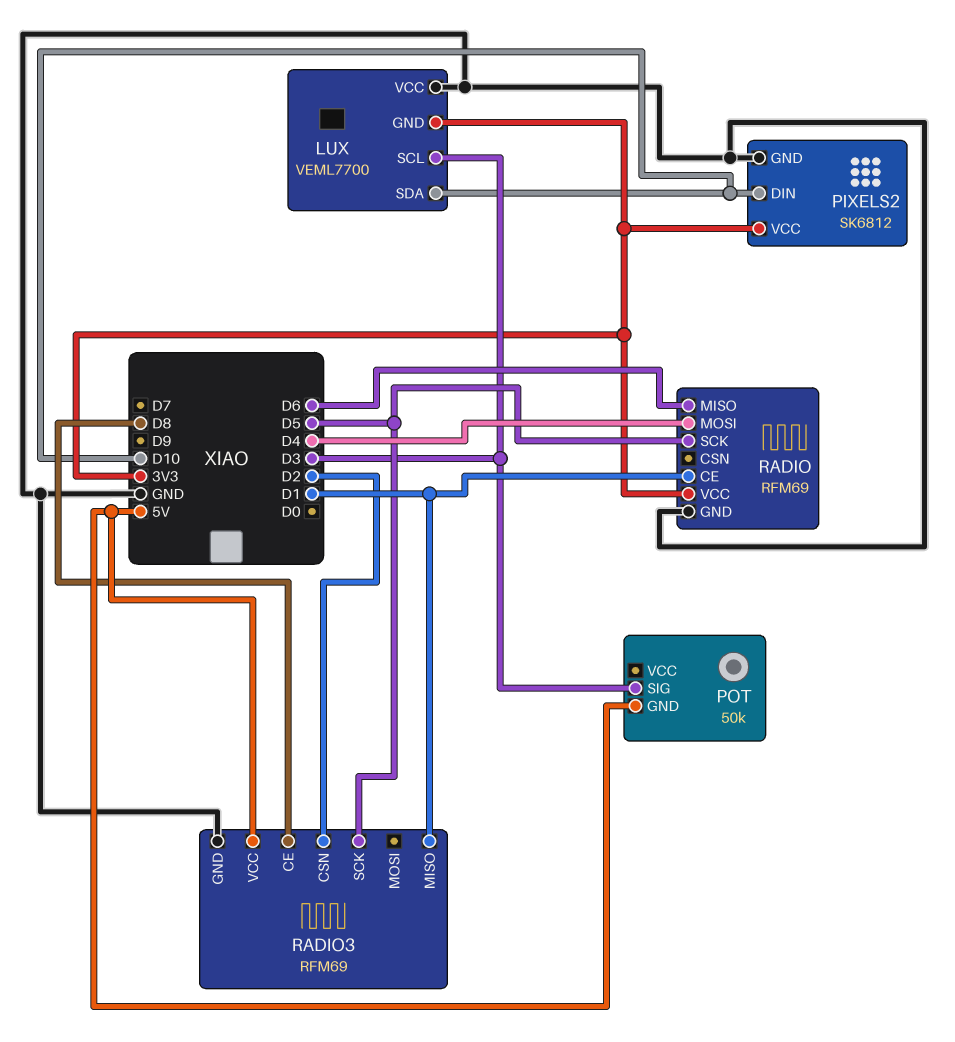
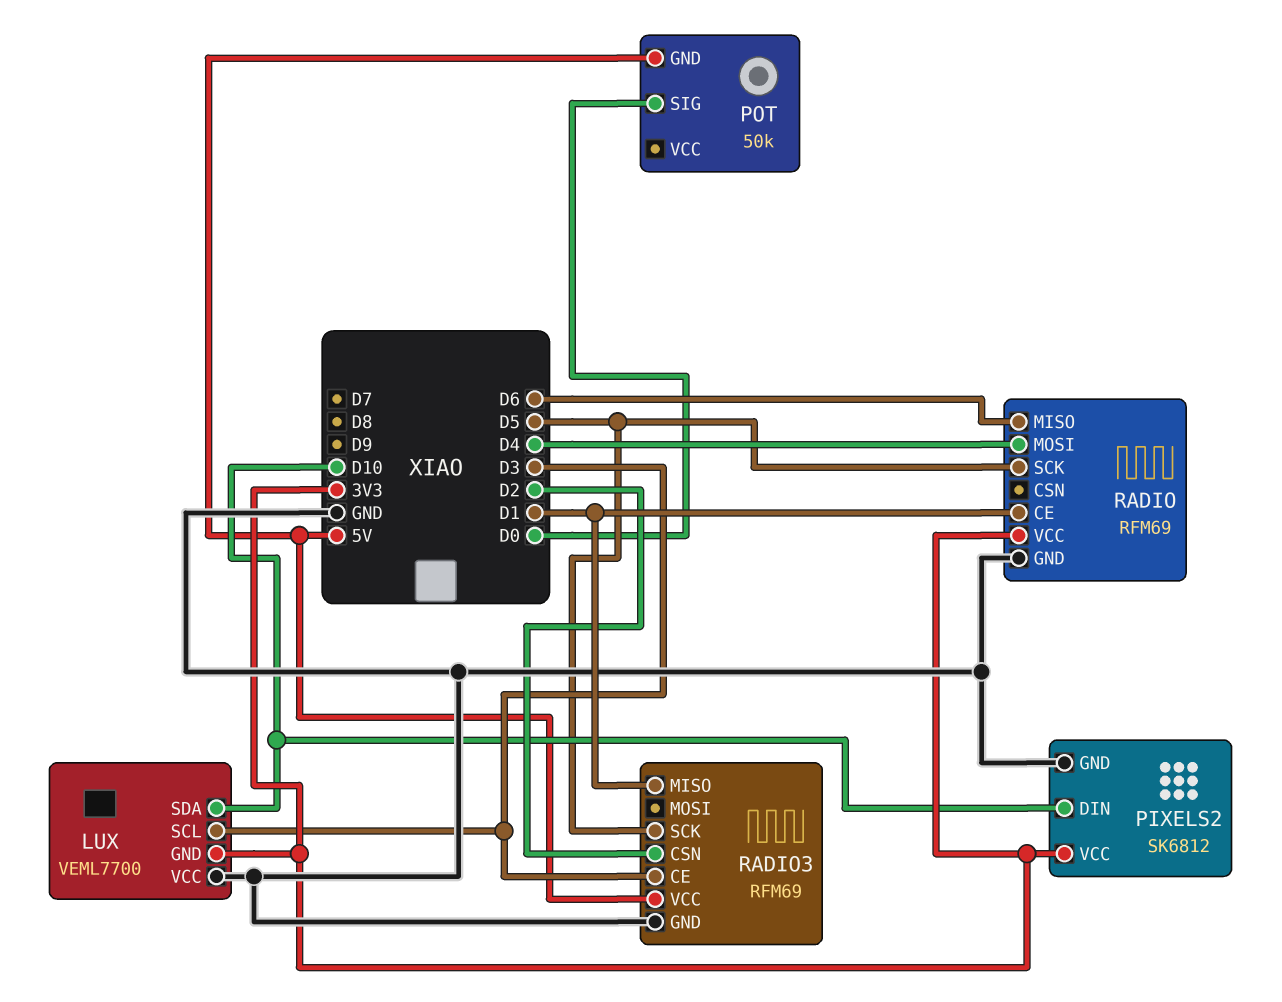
POT pin SIG: D3 -> D0
RADIO3 pin CE: D8 -> D3

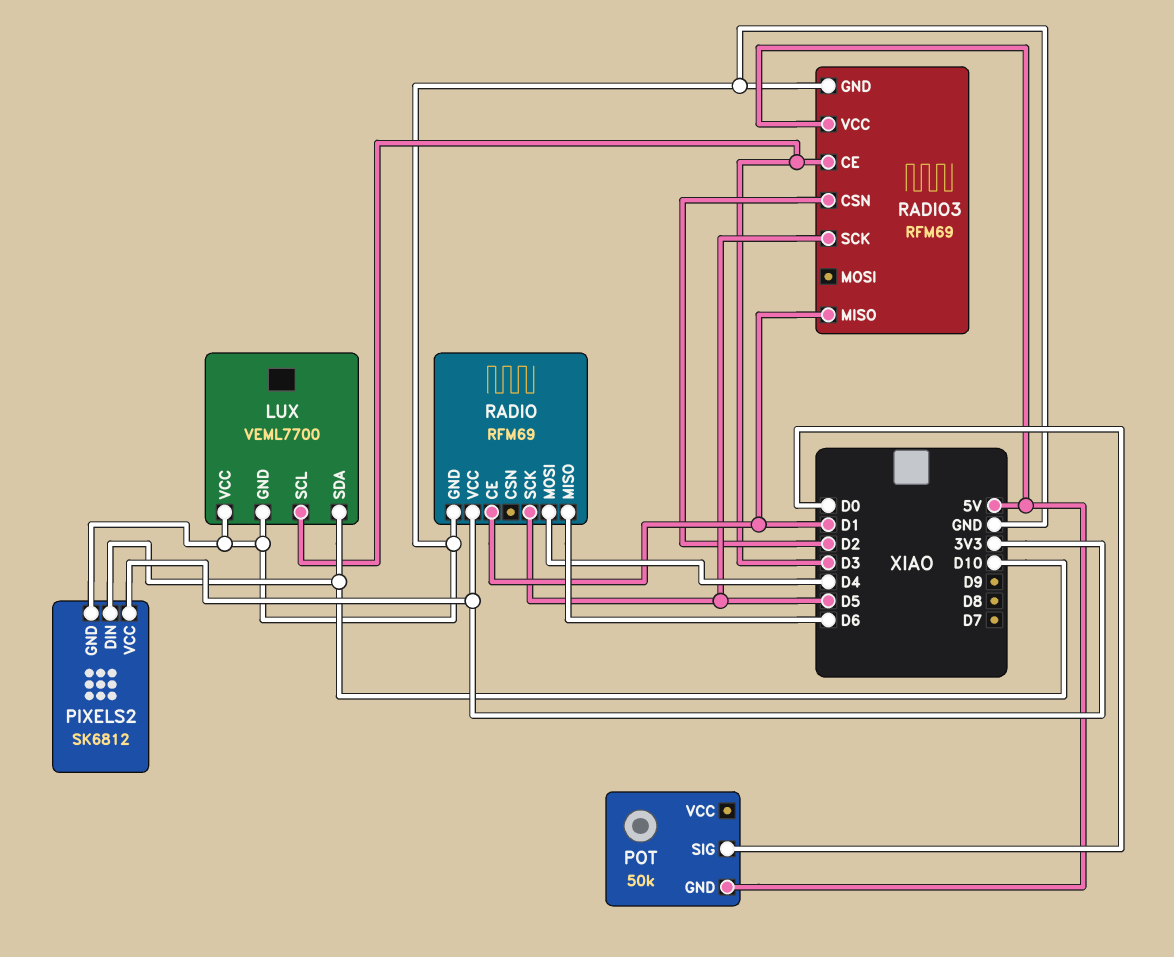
LUX pin GND: 3V3 -> GND

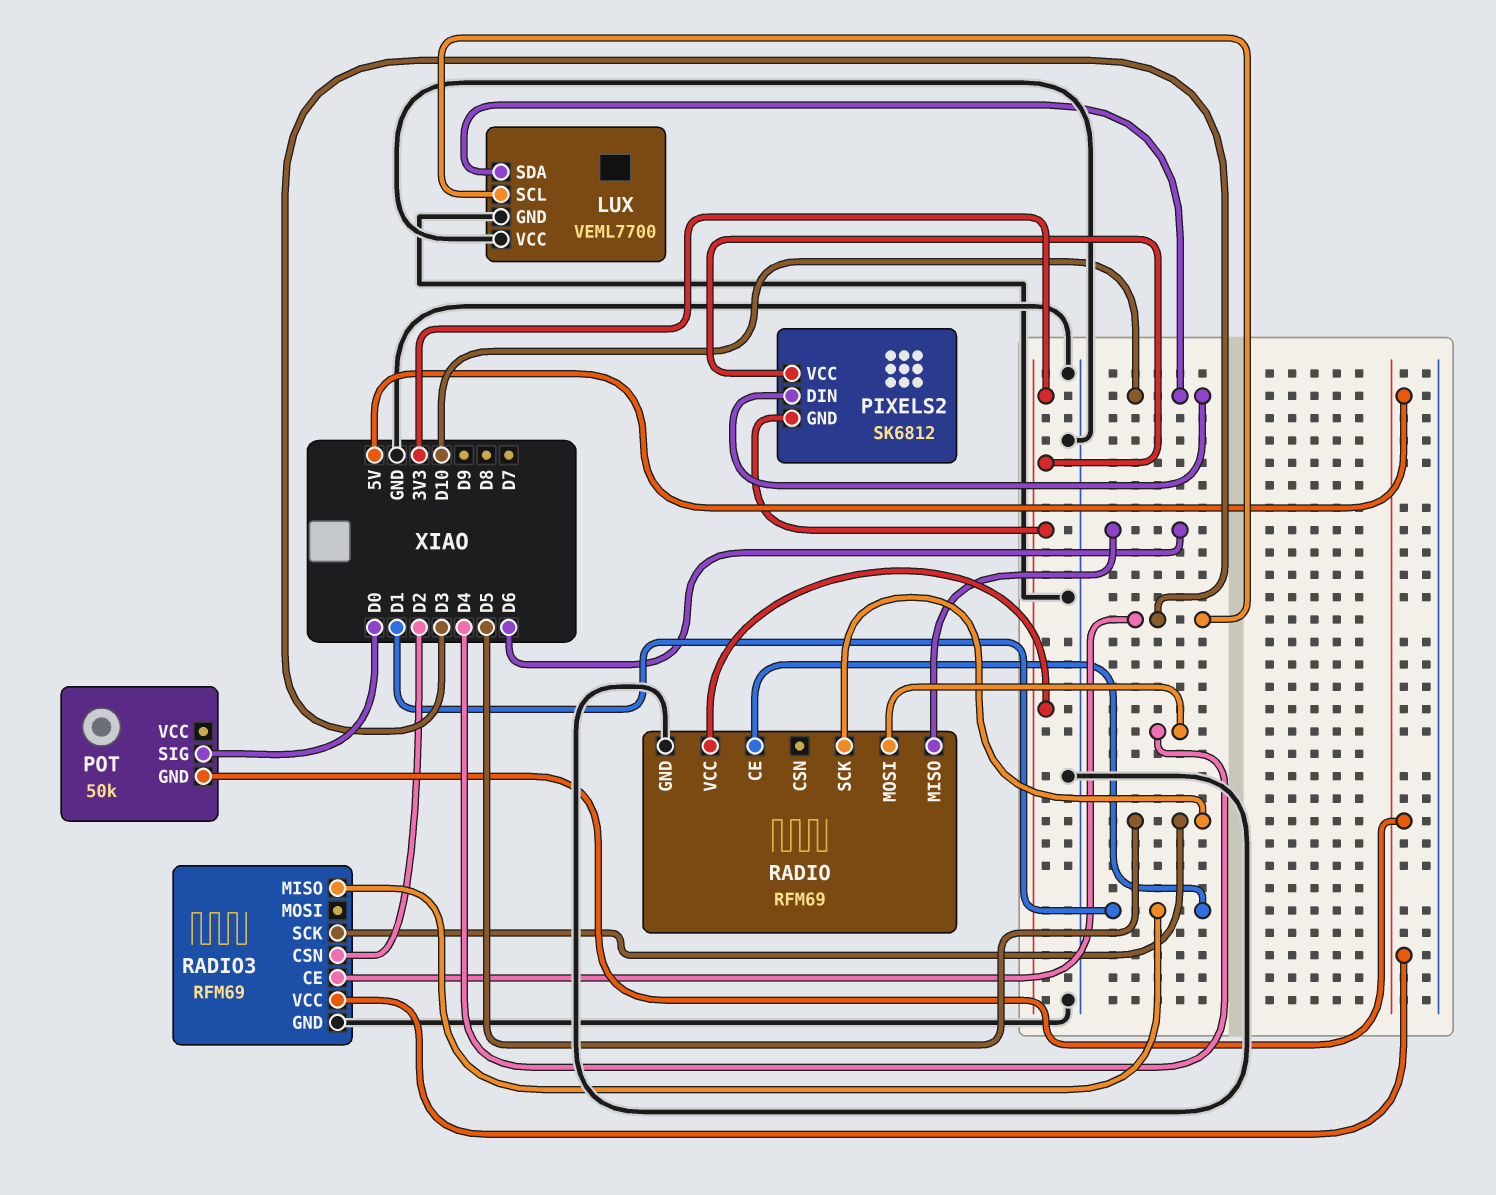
PIXELS2 pin GND: GND -> 3V3

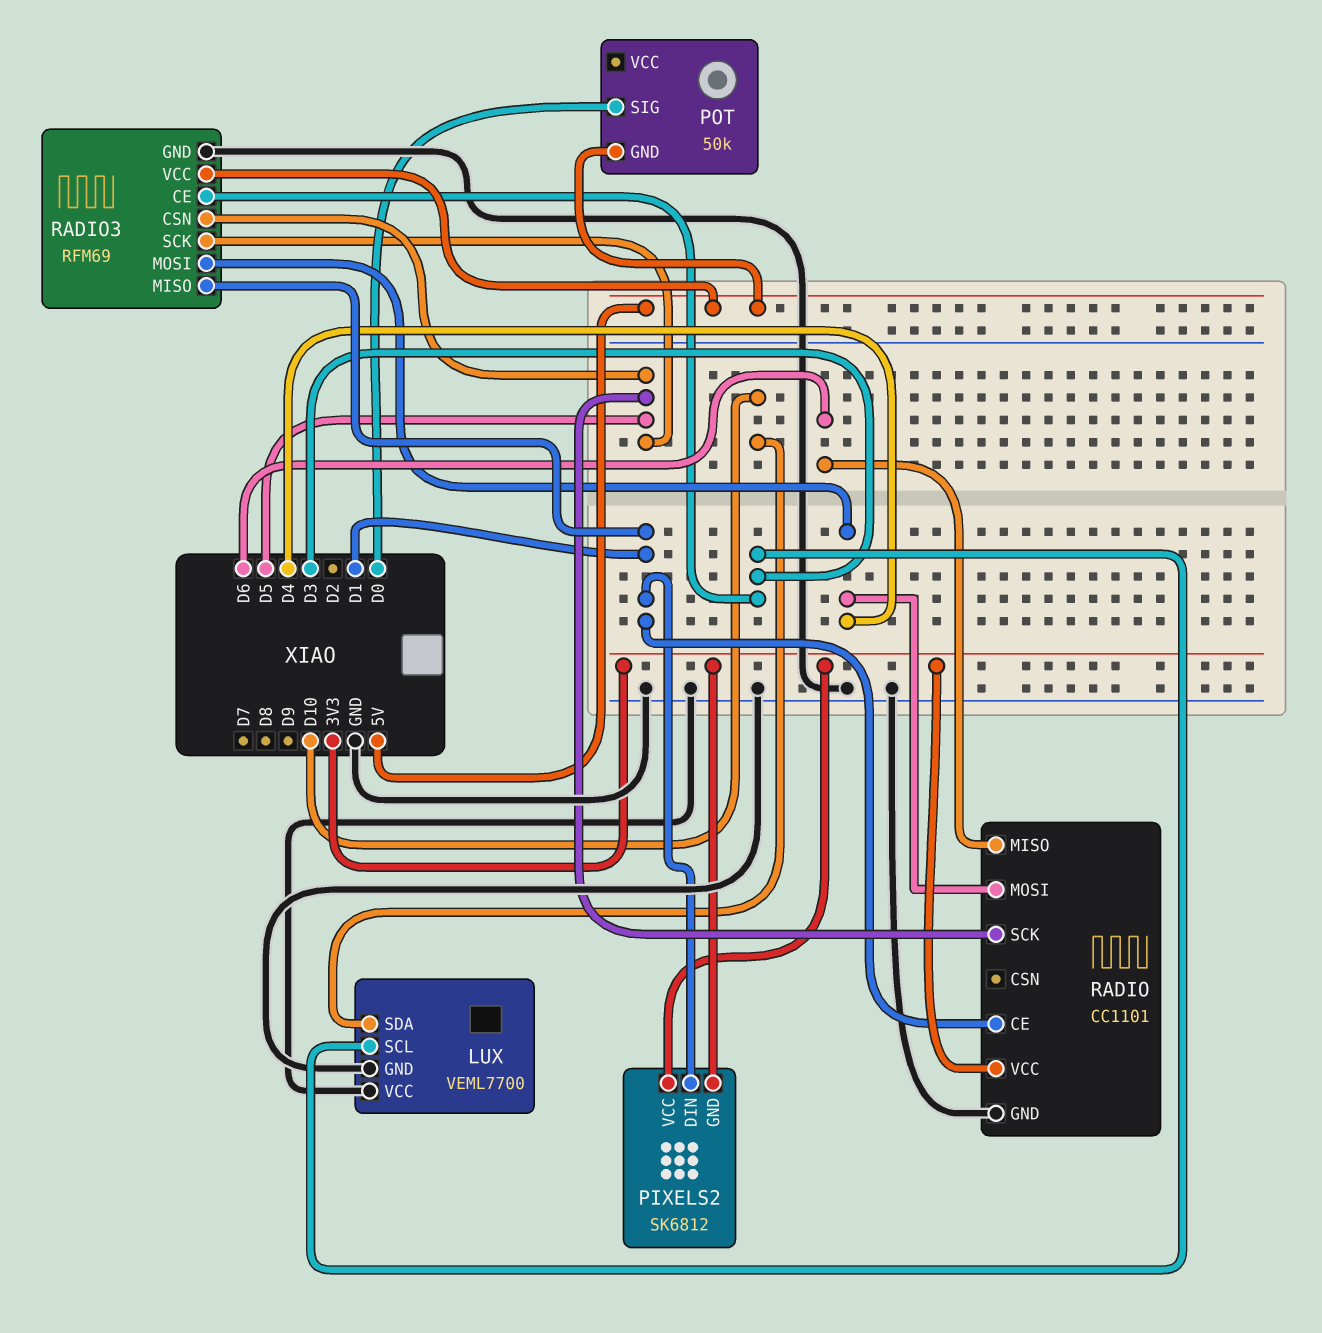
PIXELS2 pin DIN: D10 -> D1
RADIO: RFM69 -> CC1101
RADIO3 pin CSN: D2 -> D5
RADIO3 pin MOSI: none -> D4

